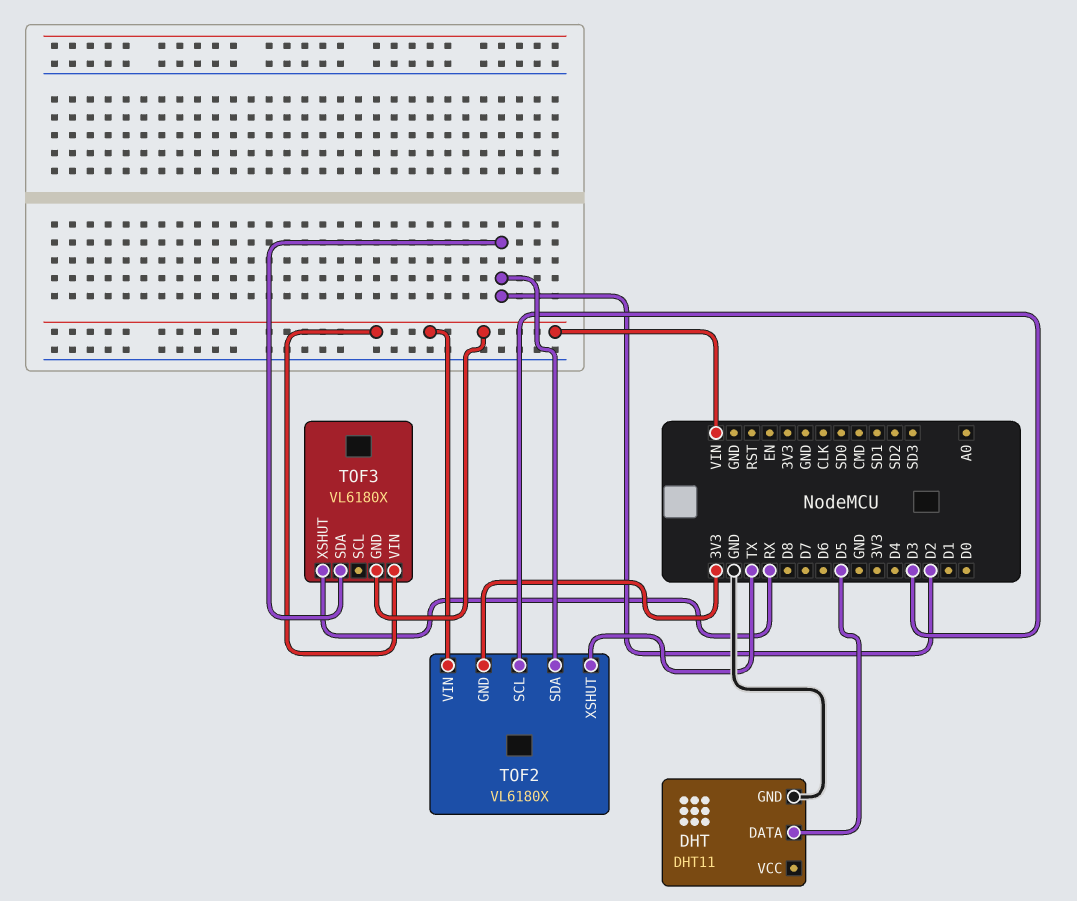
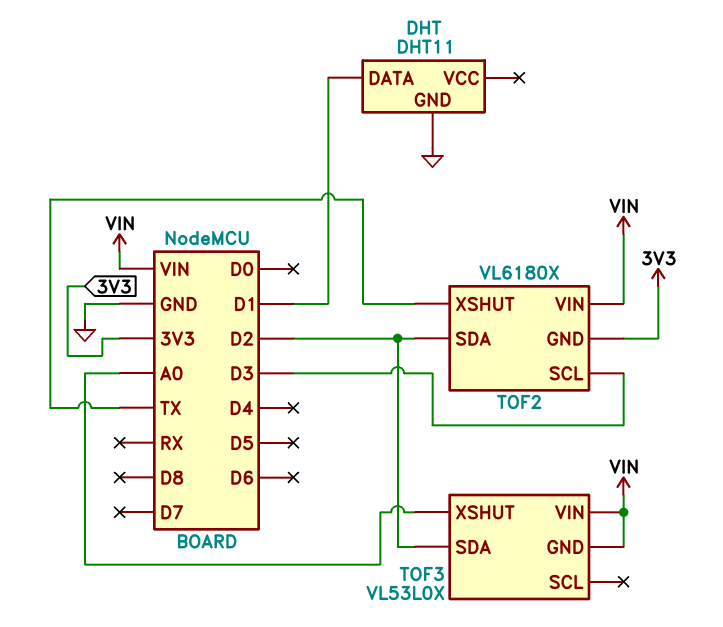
DHT pin DATA: D5 -> D1
TOF3: VL6180X -> VL53L0X
TOF3 pin XSHUT: RX -> A0

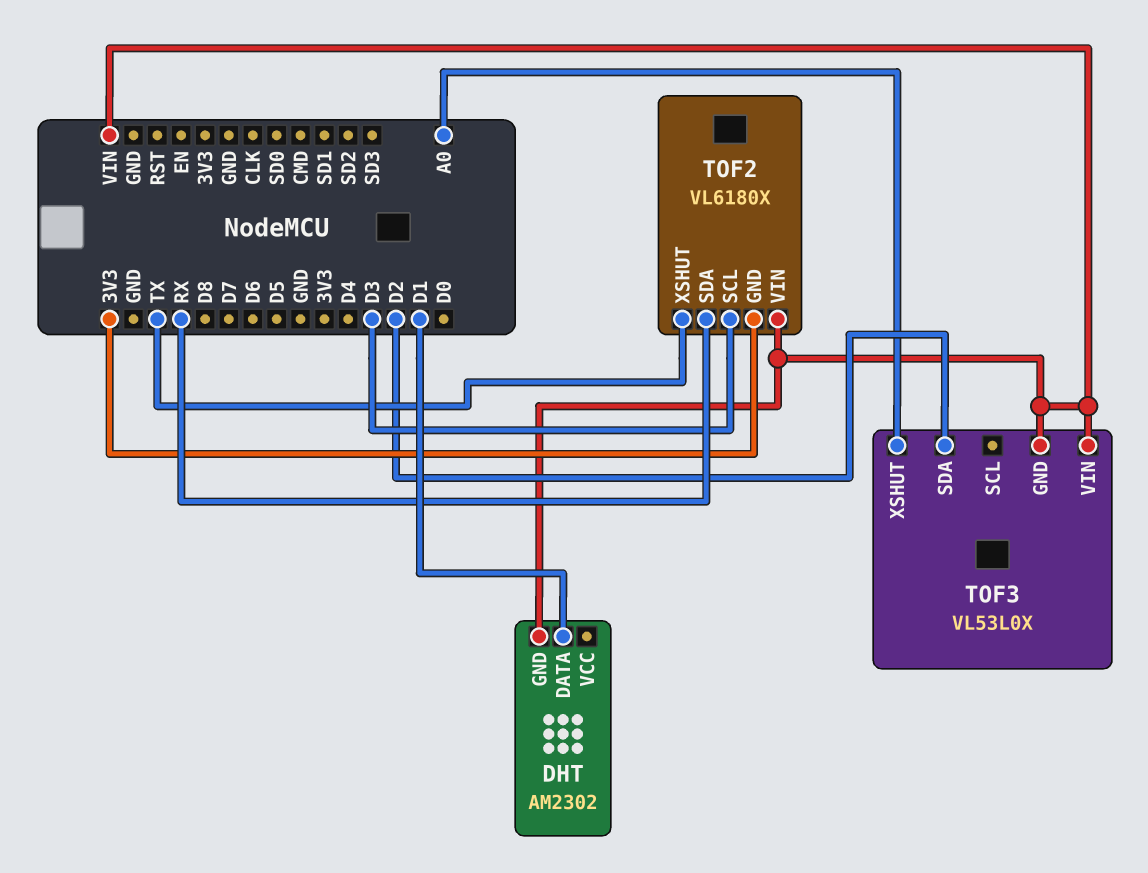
DHT: DHT11 -> AM2302
DHT pin GND: GND -> VIN
TOF2 pin SDA: D2 -> RX

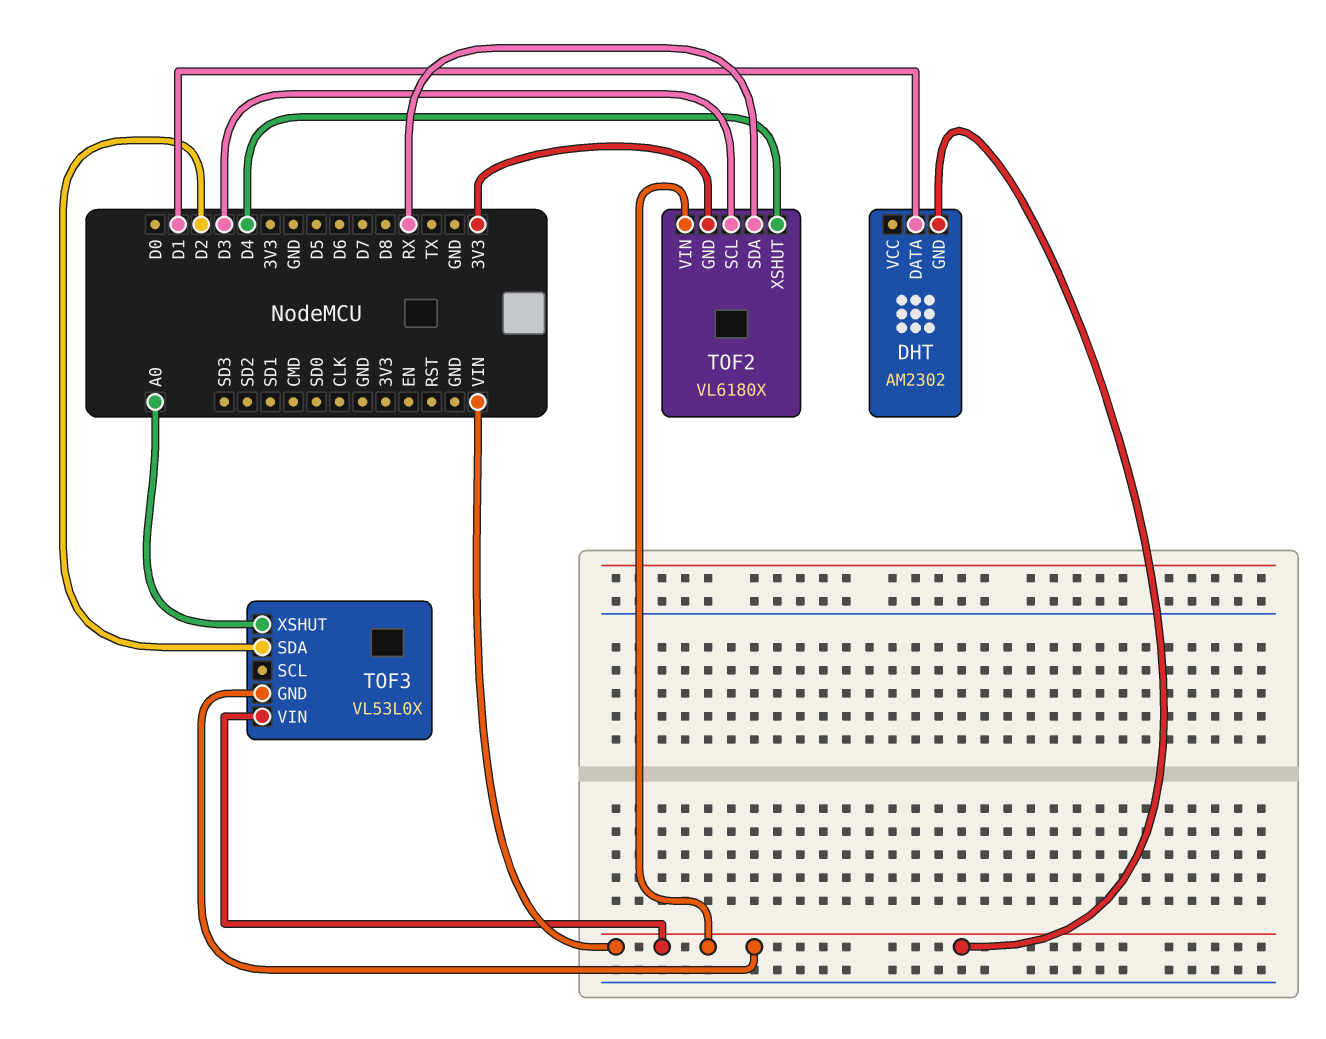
TOF2 pin XSHUT: TX -> D4

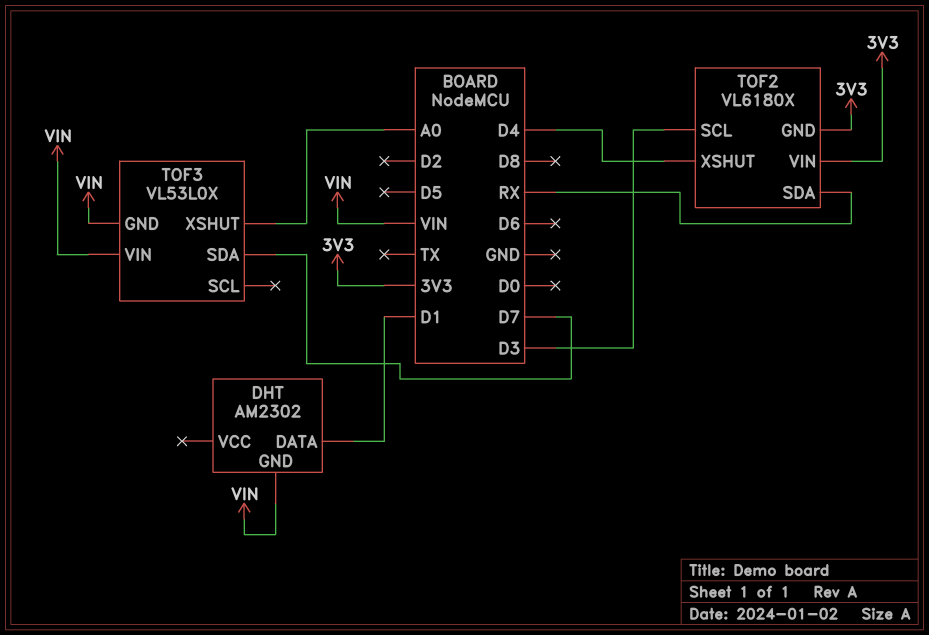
TOF2 pin VIN: VIN -> 3V3
TOF3 pin SDA: D2 -> D7

